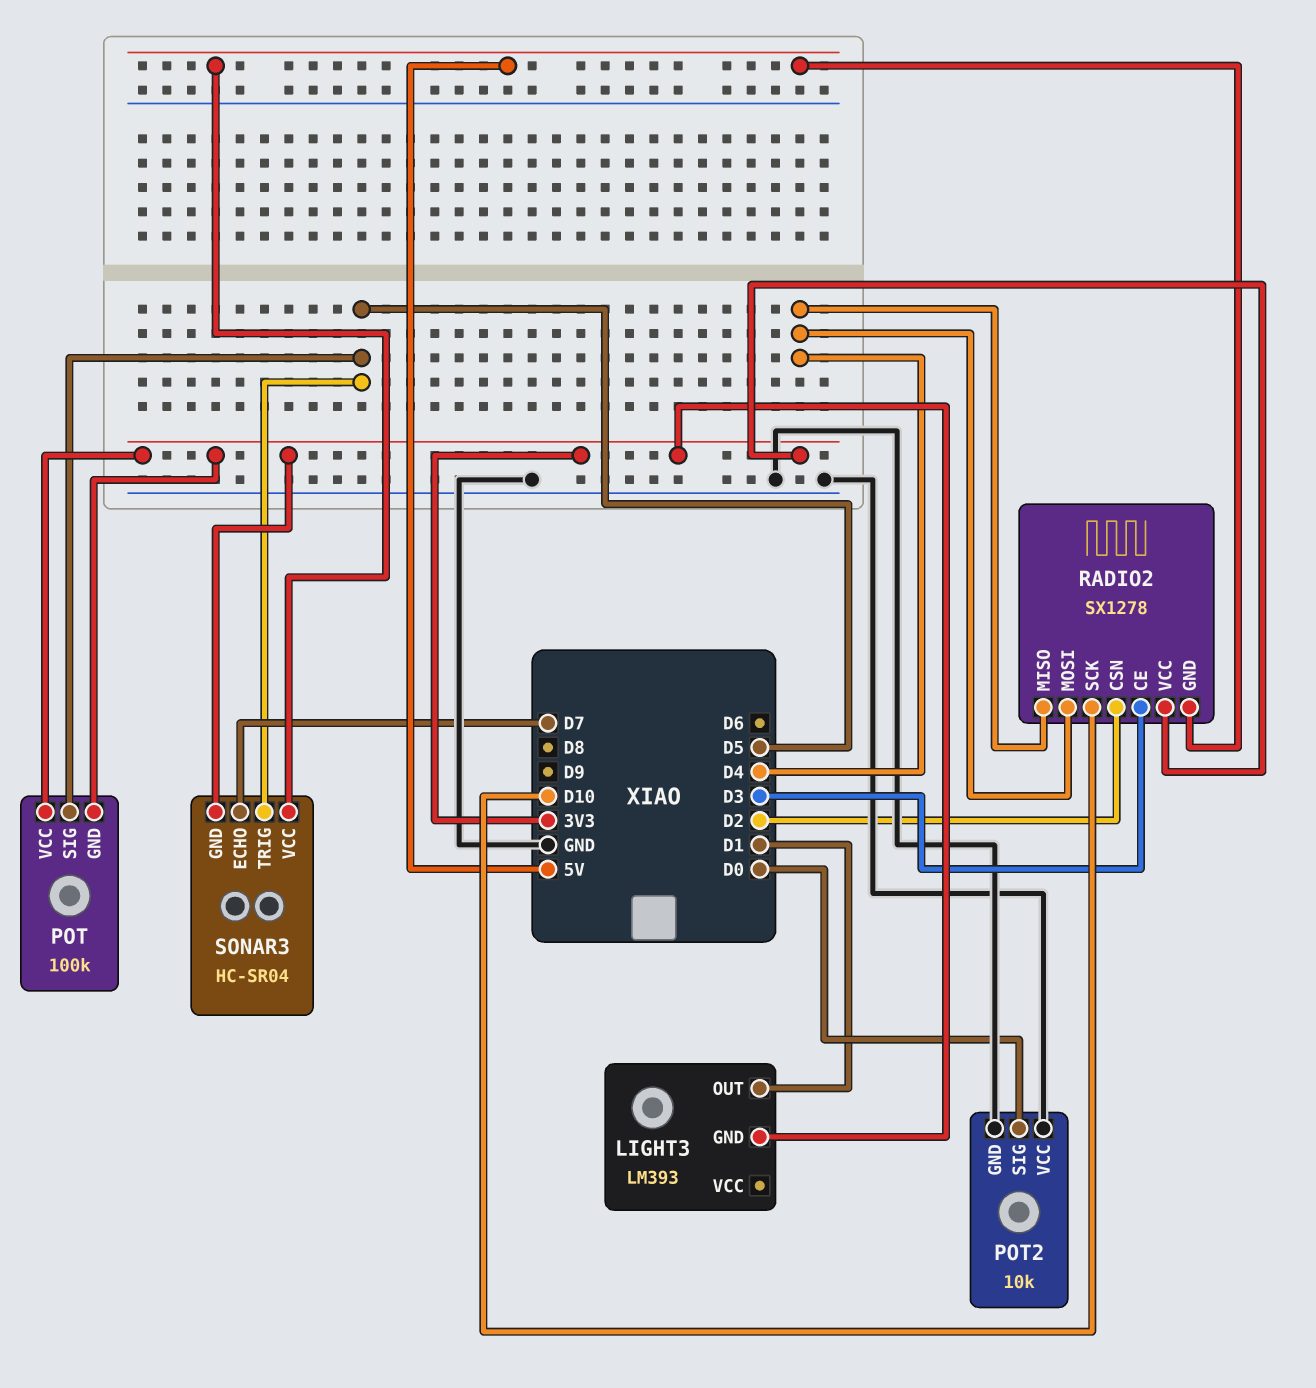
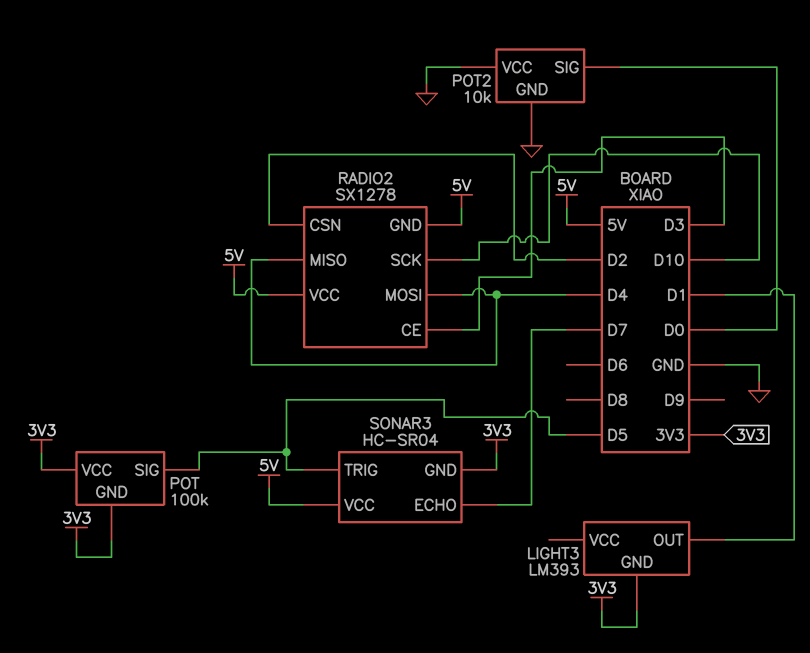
RADIO2 pin VCC: 3V3 -> 5V

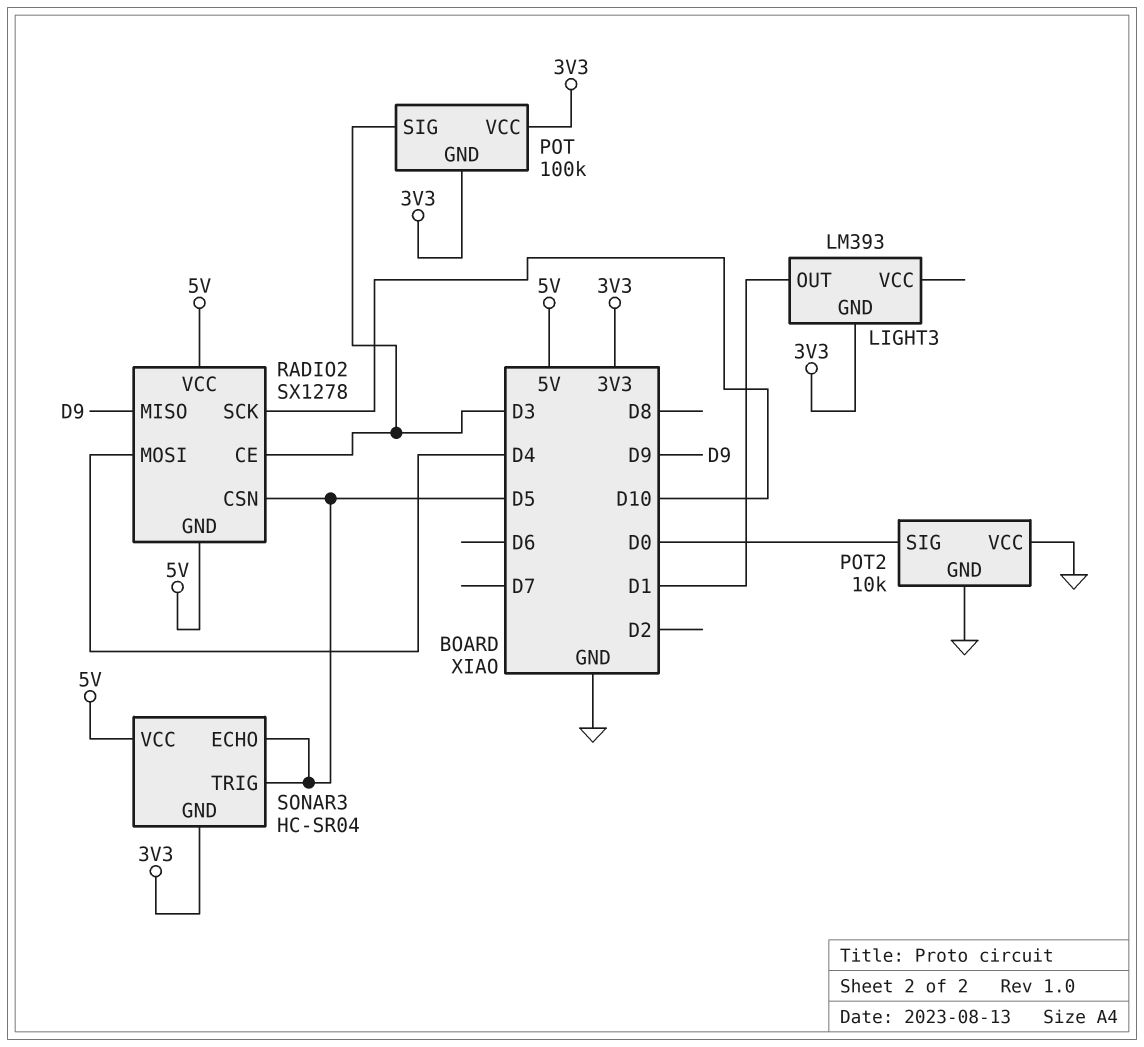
POT pin SIG: D5 -> D3
RADIO2 pin CSN: D2 -> D5
RADIO2 pin MISO: D4 -> D9
SONAR3 pin ECHO: D7 -> D5

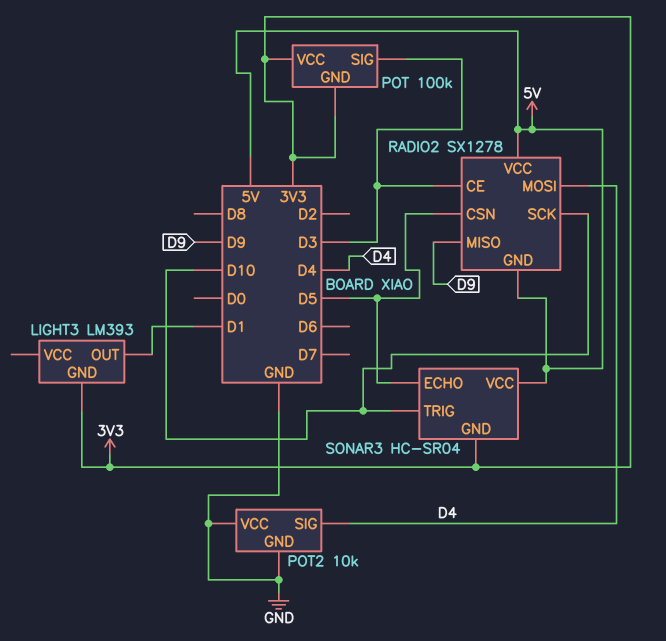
POT2 pin SIG: D0 -> D4
SONAR3 pin TRIG: D5 -> D10

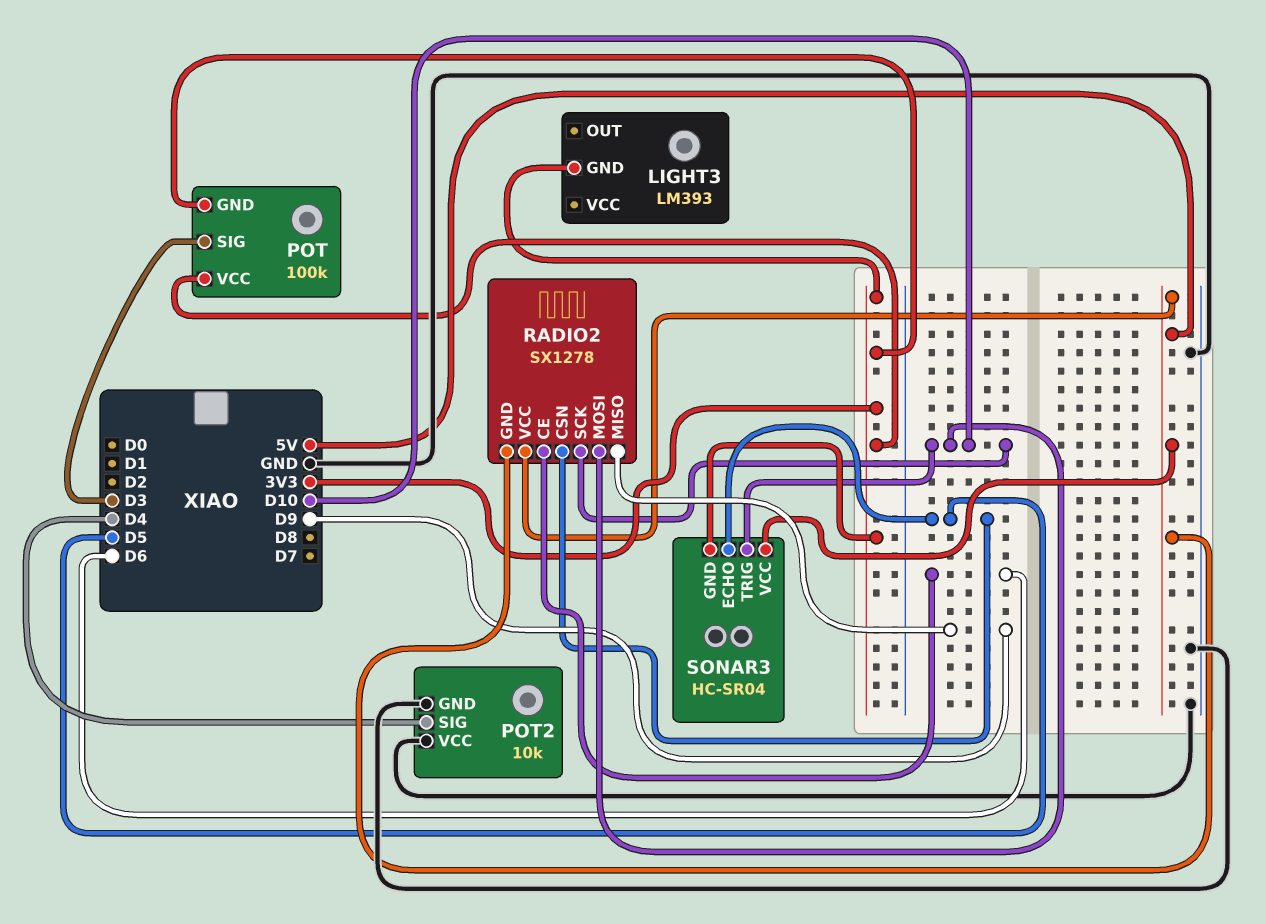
LIGHT3 pin OUT: D1 -> none
RADIO2 pin CE: D3 -> D6
RADIO2 pin MOSI: D4 -> D10

